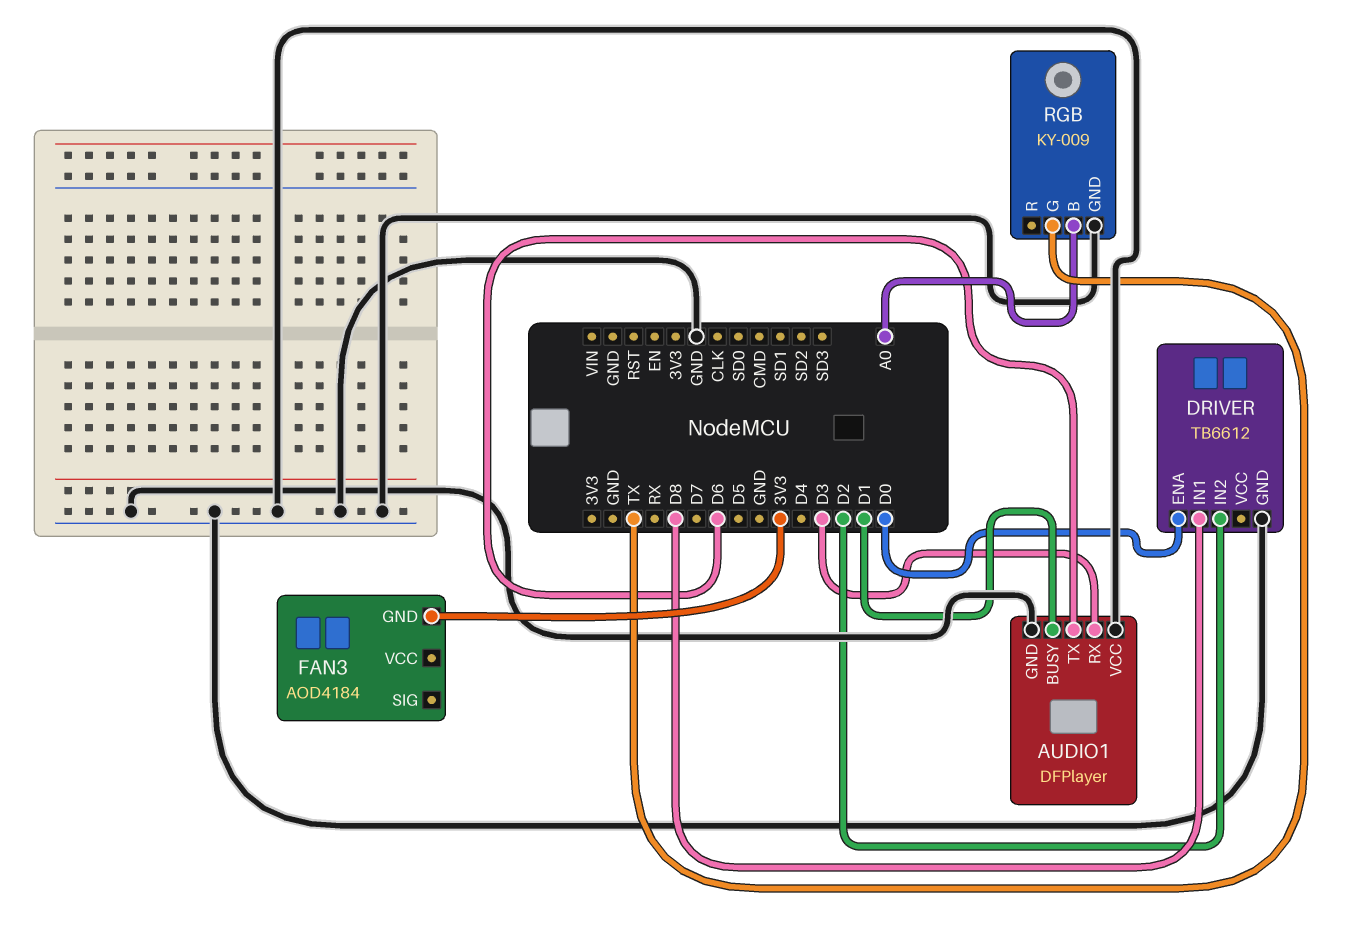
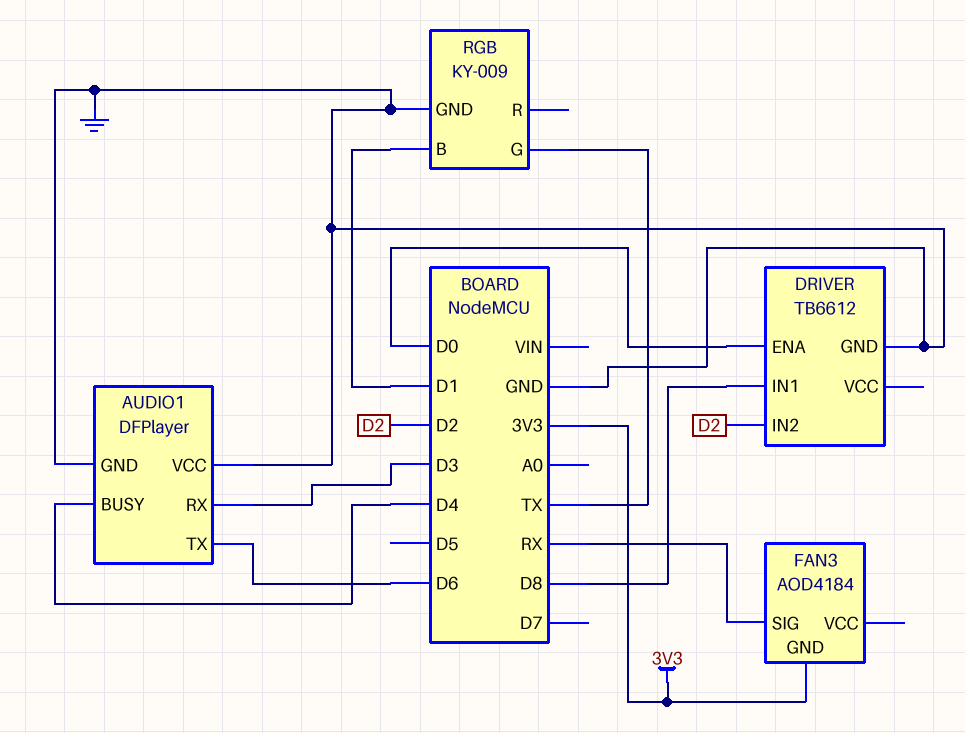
AUDIO1 pin BUSY: D1 -> D4
FAN3 pin SIG: none -> RX
RGB pin B: A0 -> D1

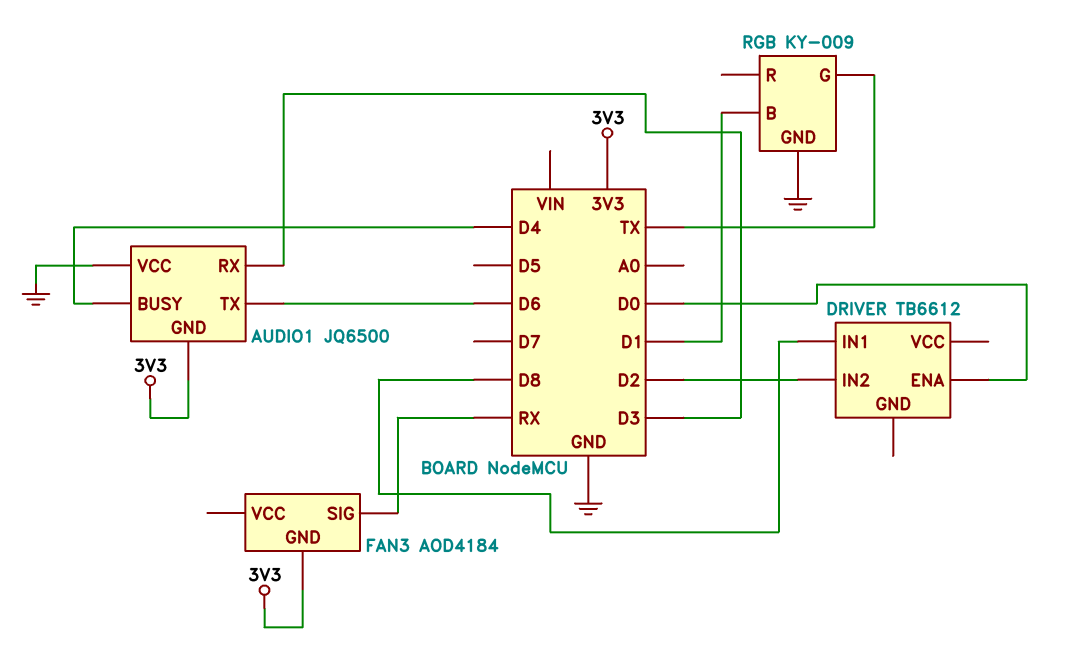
AUDIO1: DFPlayer -> JQ6500
AUDIO1 pin GND: GND -> 3V3
DRIVER pin GND: GND -> none

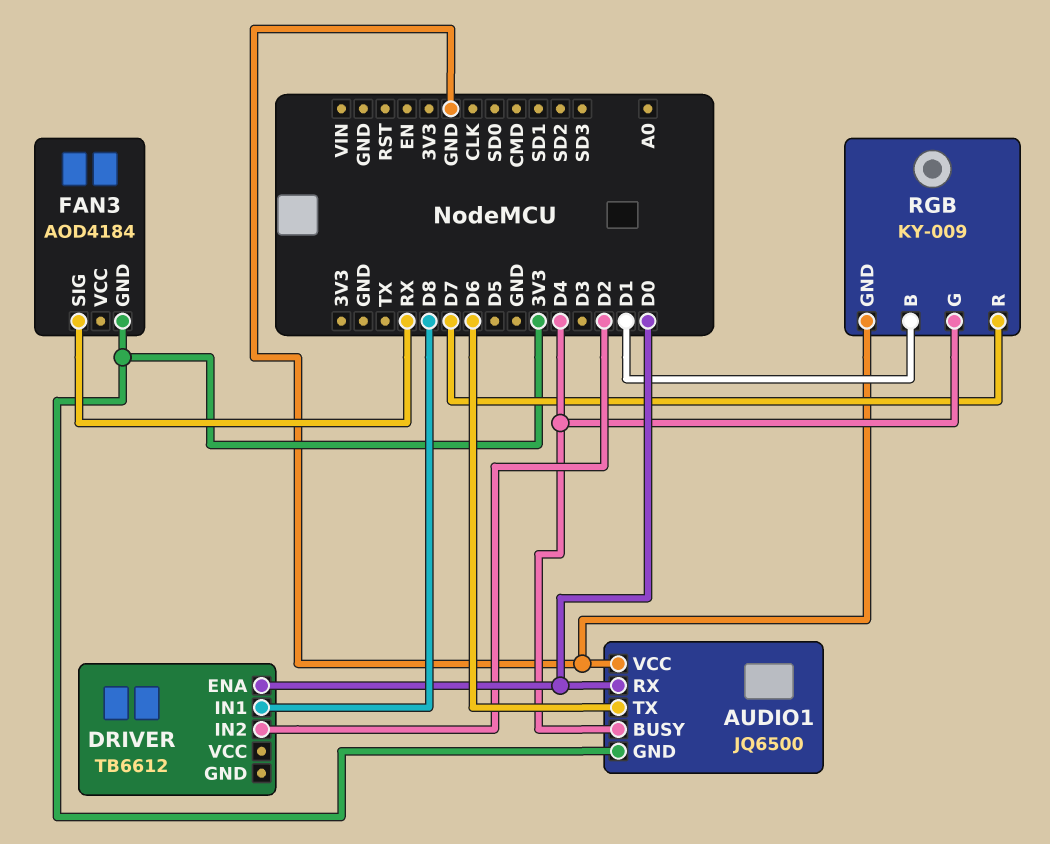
AUDIO1 pin RX: D3 -> D0
RGB pin G: TX -> D4
RGB pin R: none -> D7

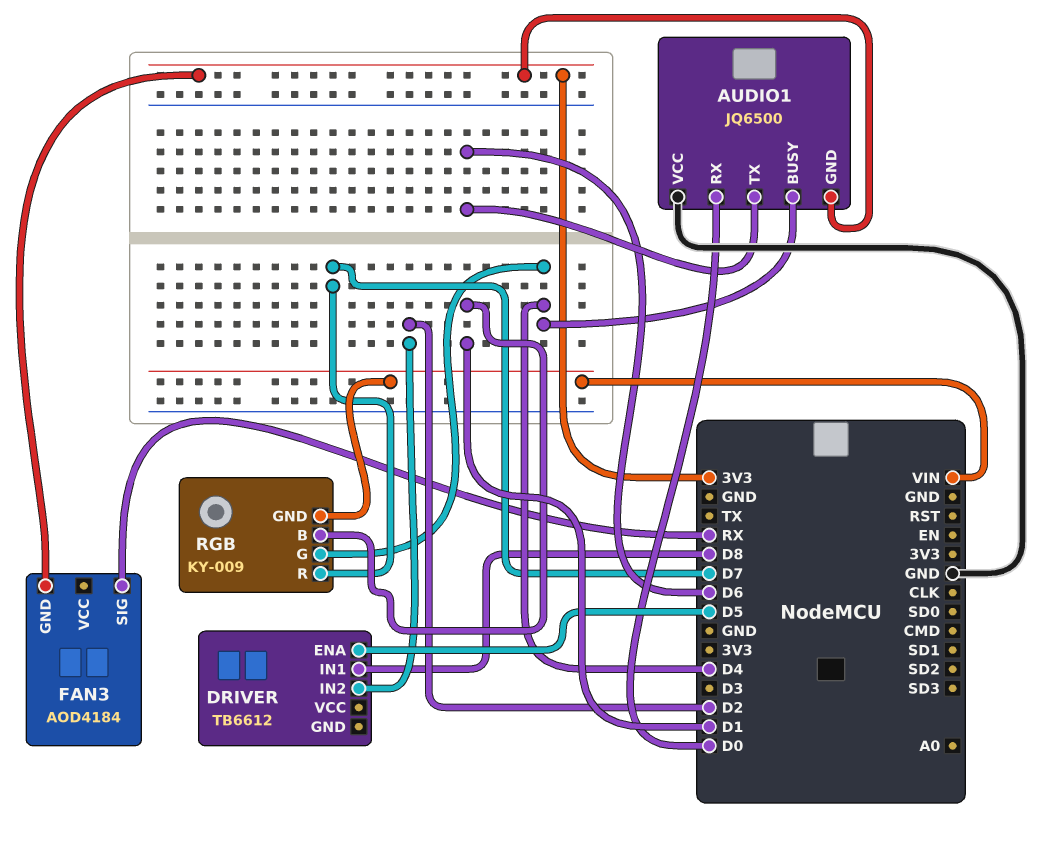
DRIVER pin ENA: D0 -> D5
RGB pin GND: GND -> VIN

